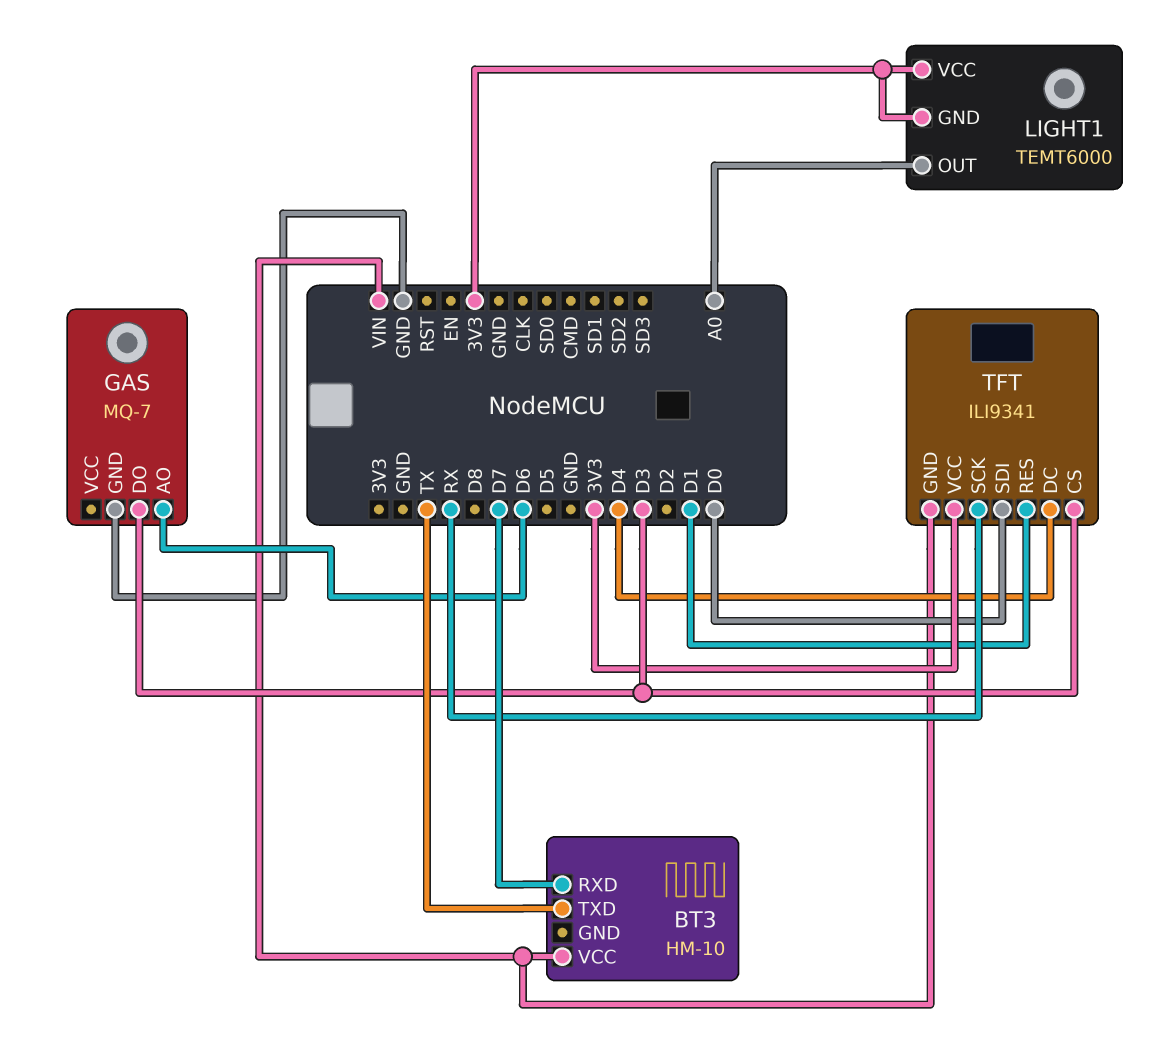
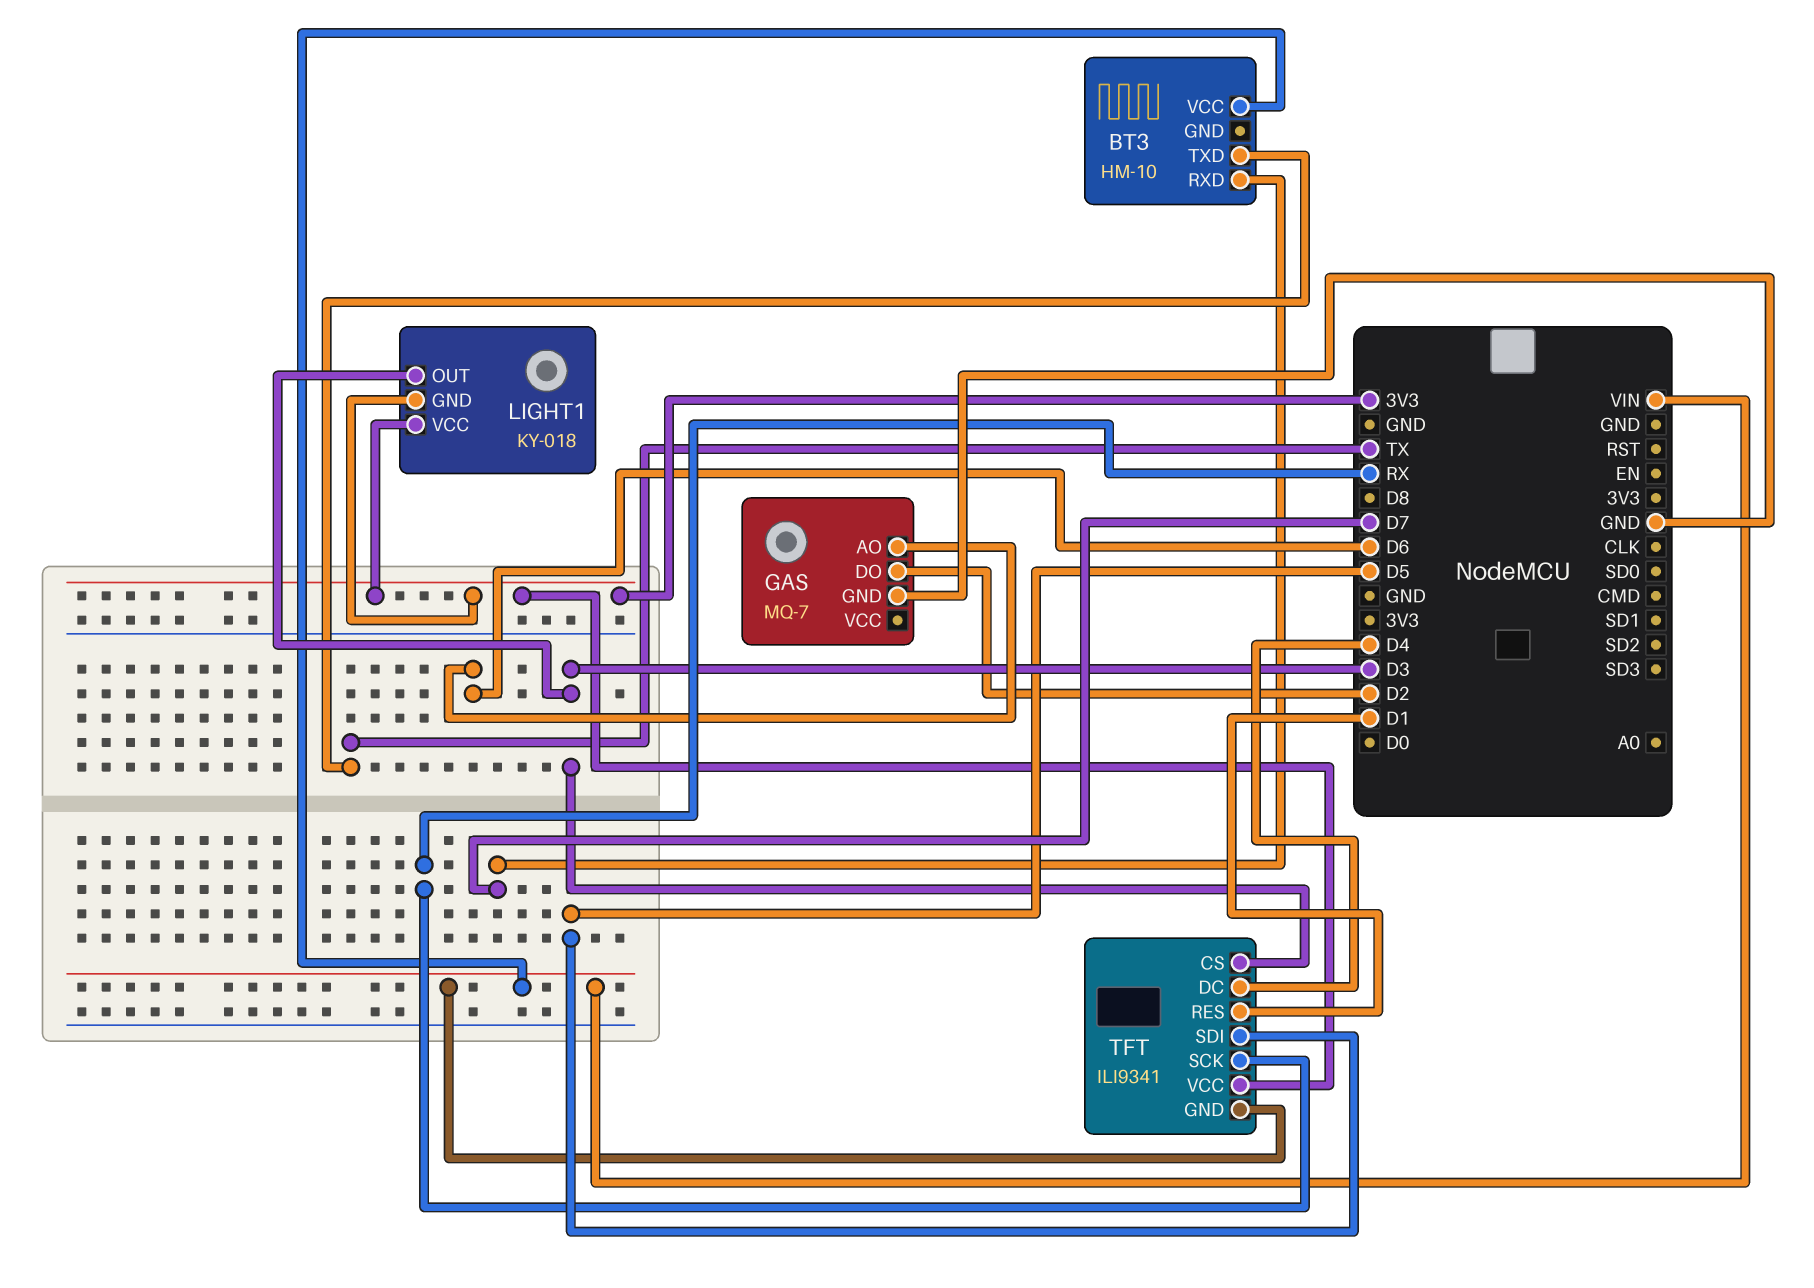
GAS pin DO: D3 -> D2
LIGHT1: TEMT6000 -> KY-018
LIGHT1 pin OUT: A0 -> D3
TFT pin SDI: D0 -> D5

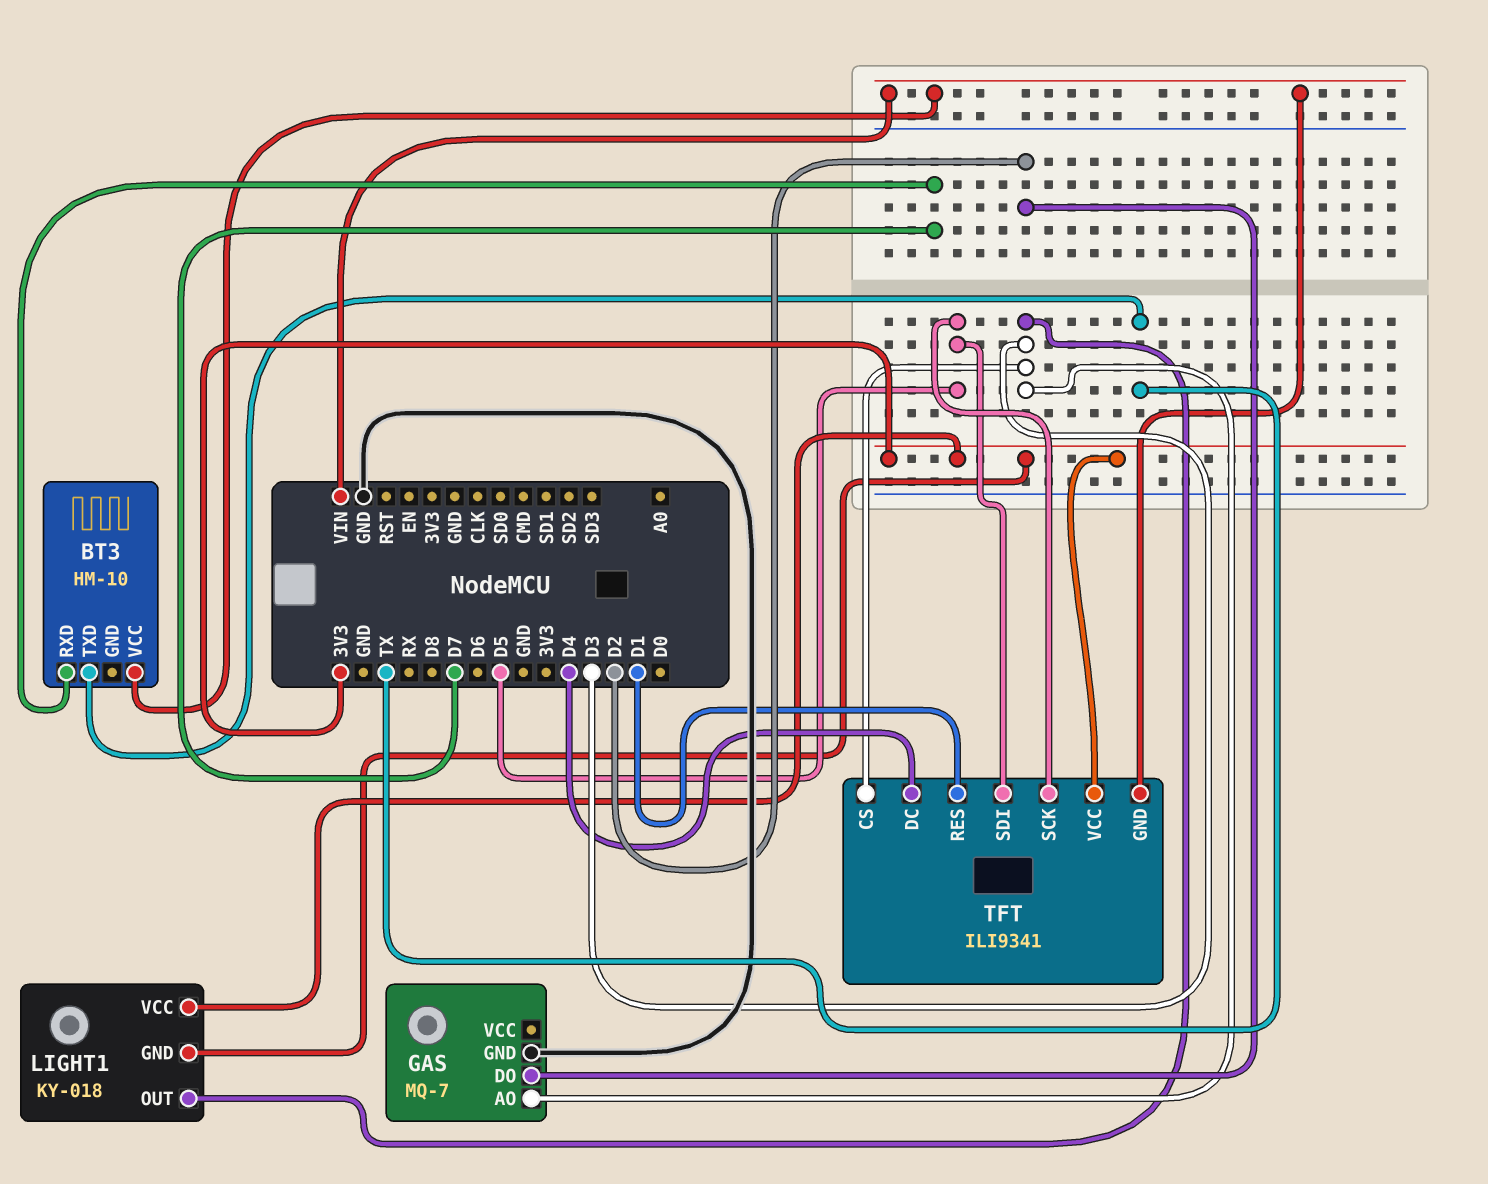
GAS pin AO: D6 -> D3
TFT pin SCK: RX -> D5

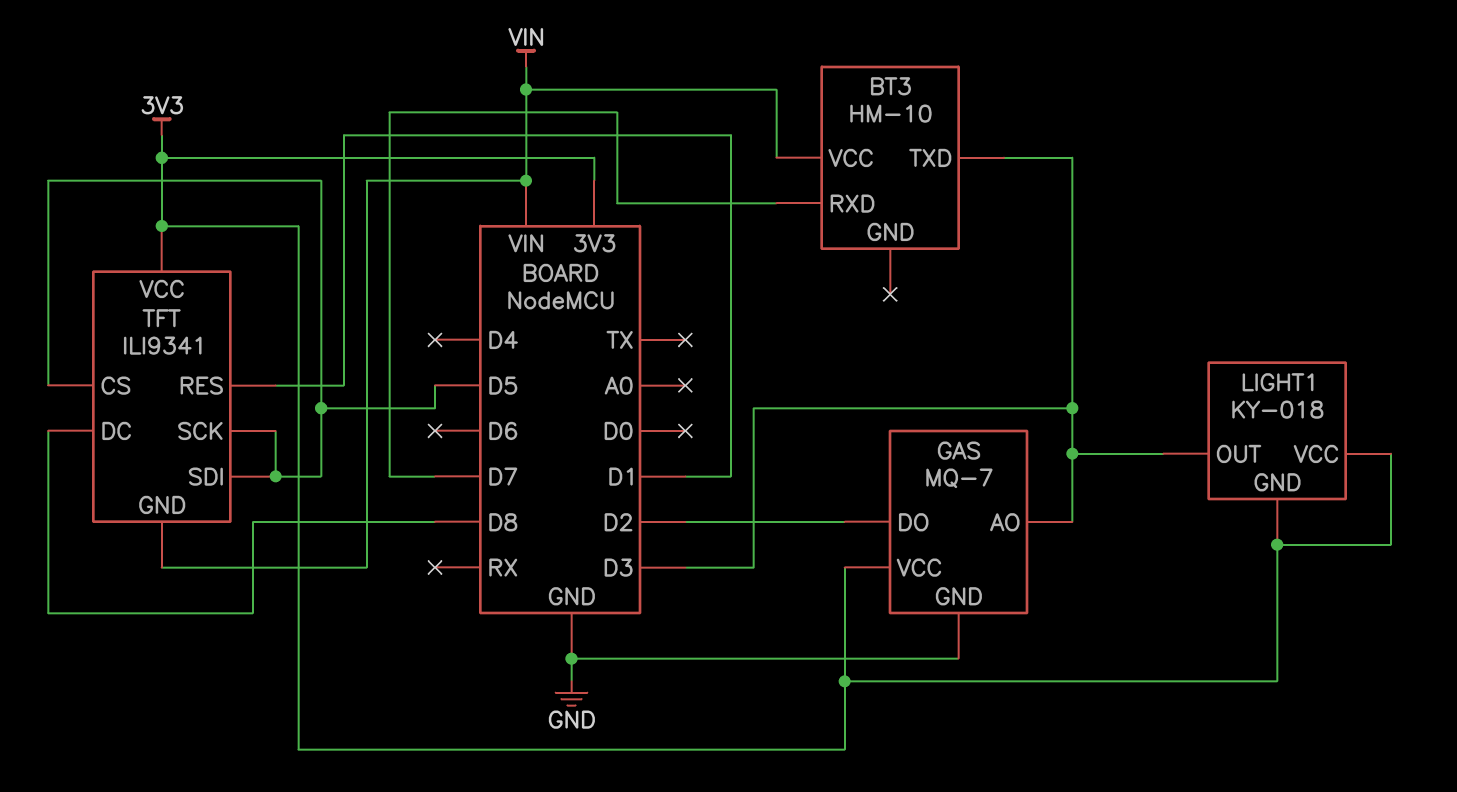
BT3 pin TXD: TX -> D3
GAS pin VCC: none -> 3V3
TFT pin CS: D3 -> D5
TFT pin DC: D4 -> D8

